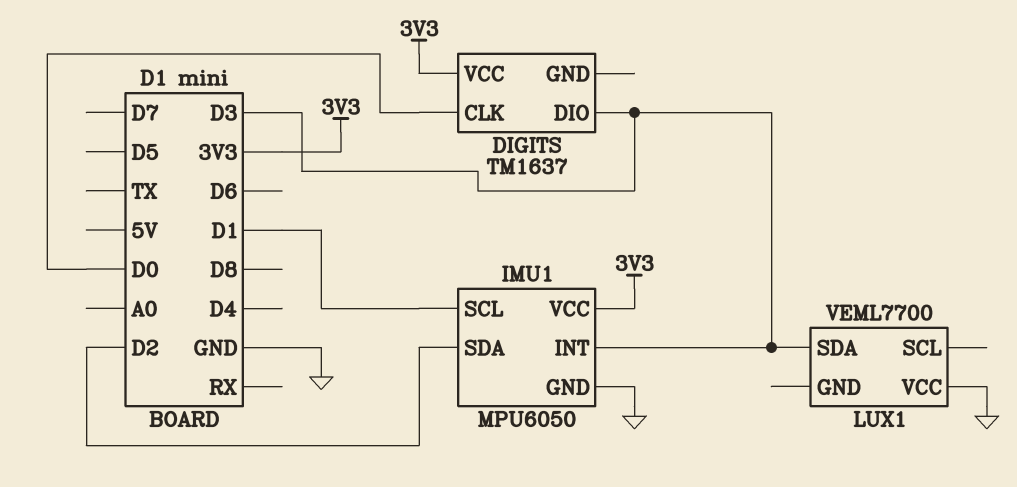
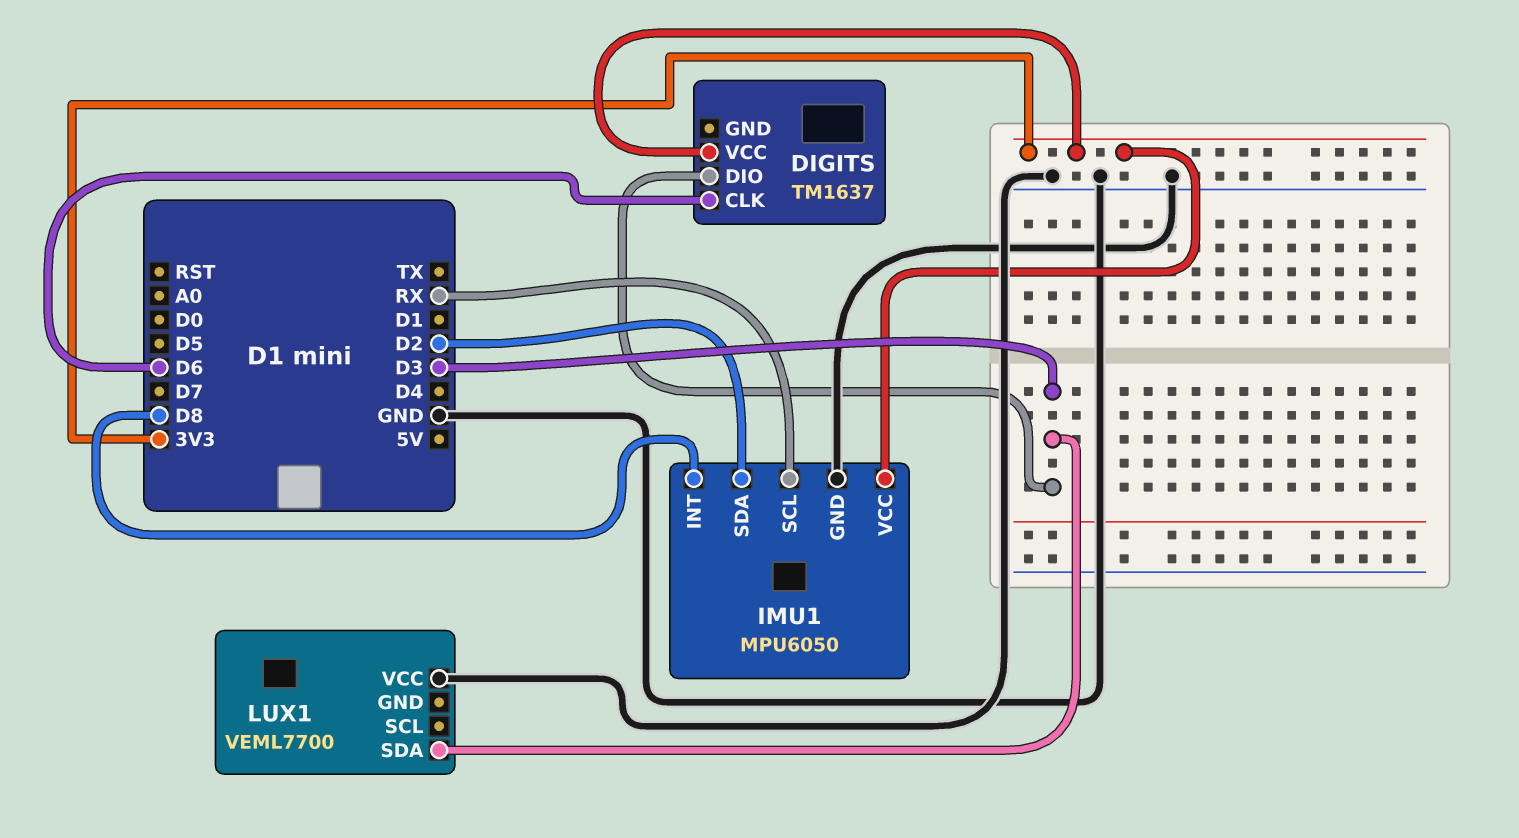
DIGITS pin CLK: D0 -> D6
IMU1 pin INT: D3 -> D8
IMU1 pin SCL: D1 -> RX

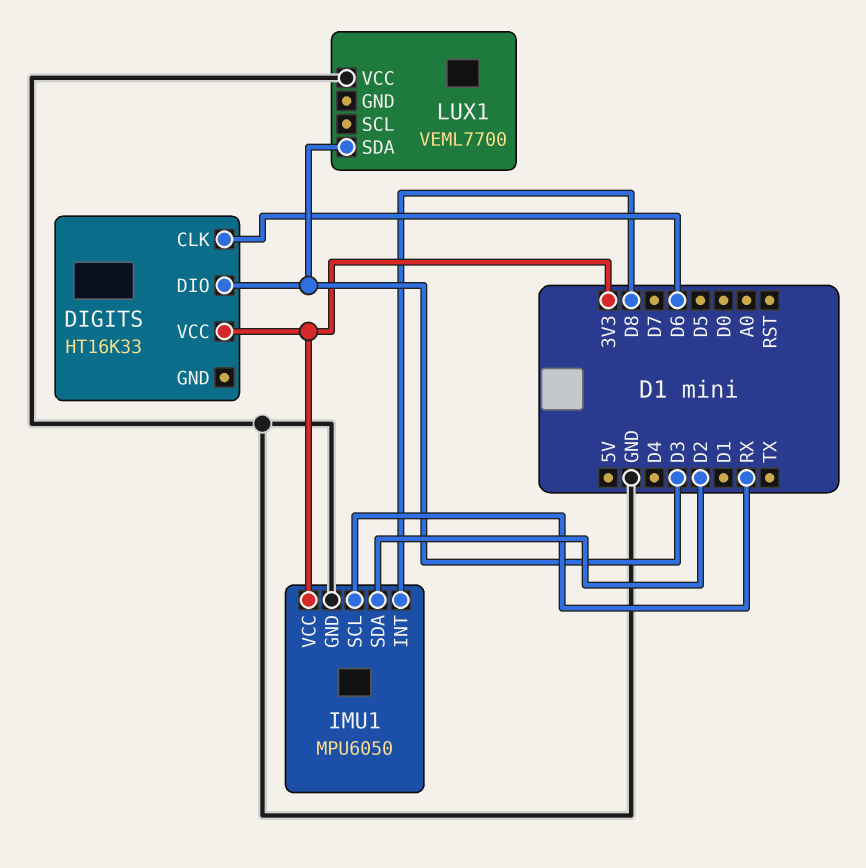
DIGITS: TM1637 -> HT16K33

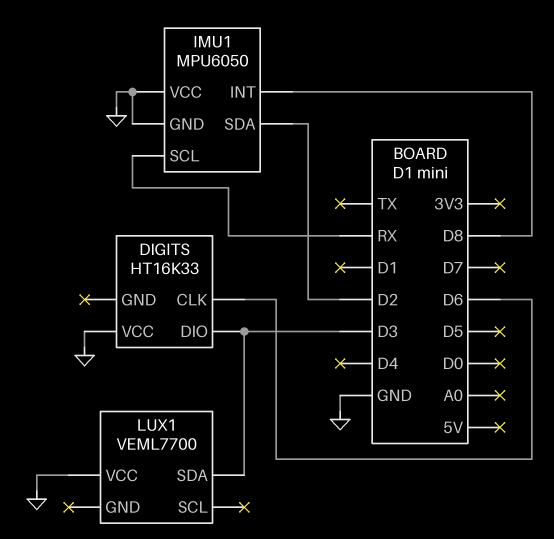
DIGITS pin VCC: 3V3 -> GND
IMU1 pin VCC: 3V3 -> GND

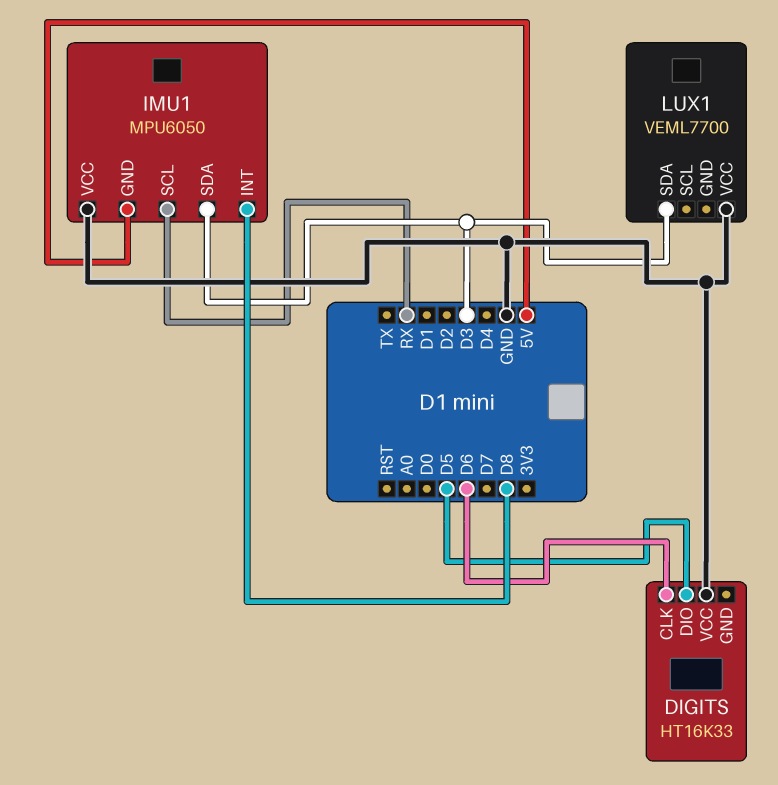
DIGITS pin DIO: D3 -> D5
IMU1 pin GND: GND -> 5V
IMU1 pin SDA: D2 -> D3

